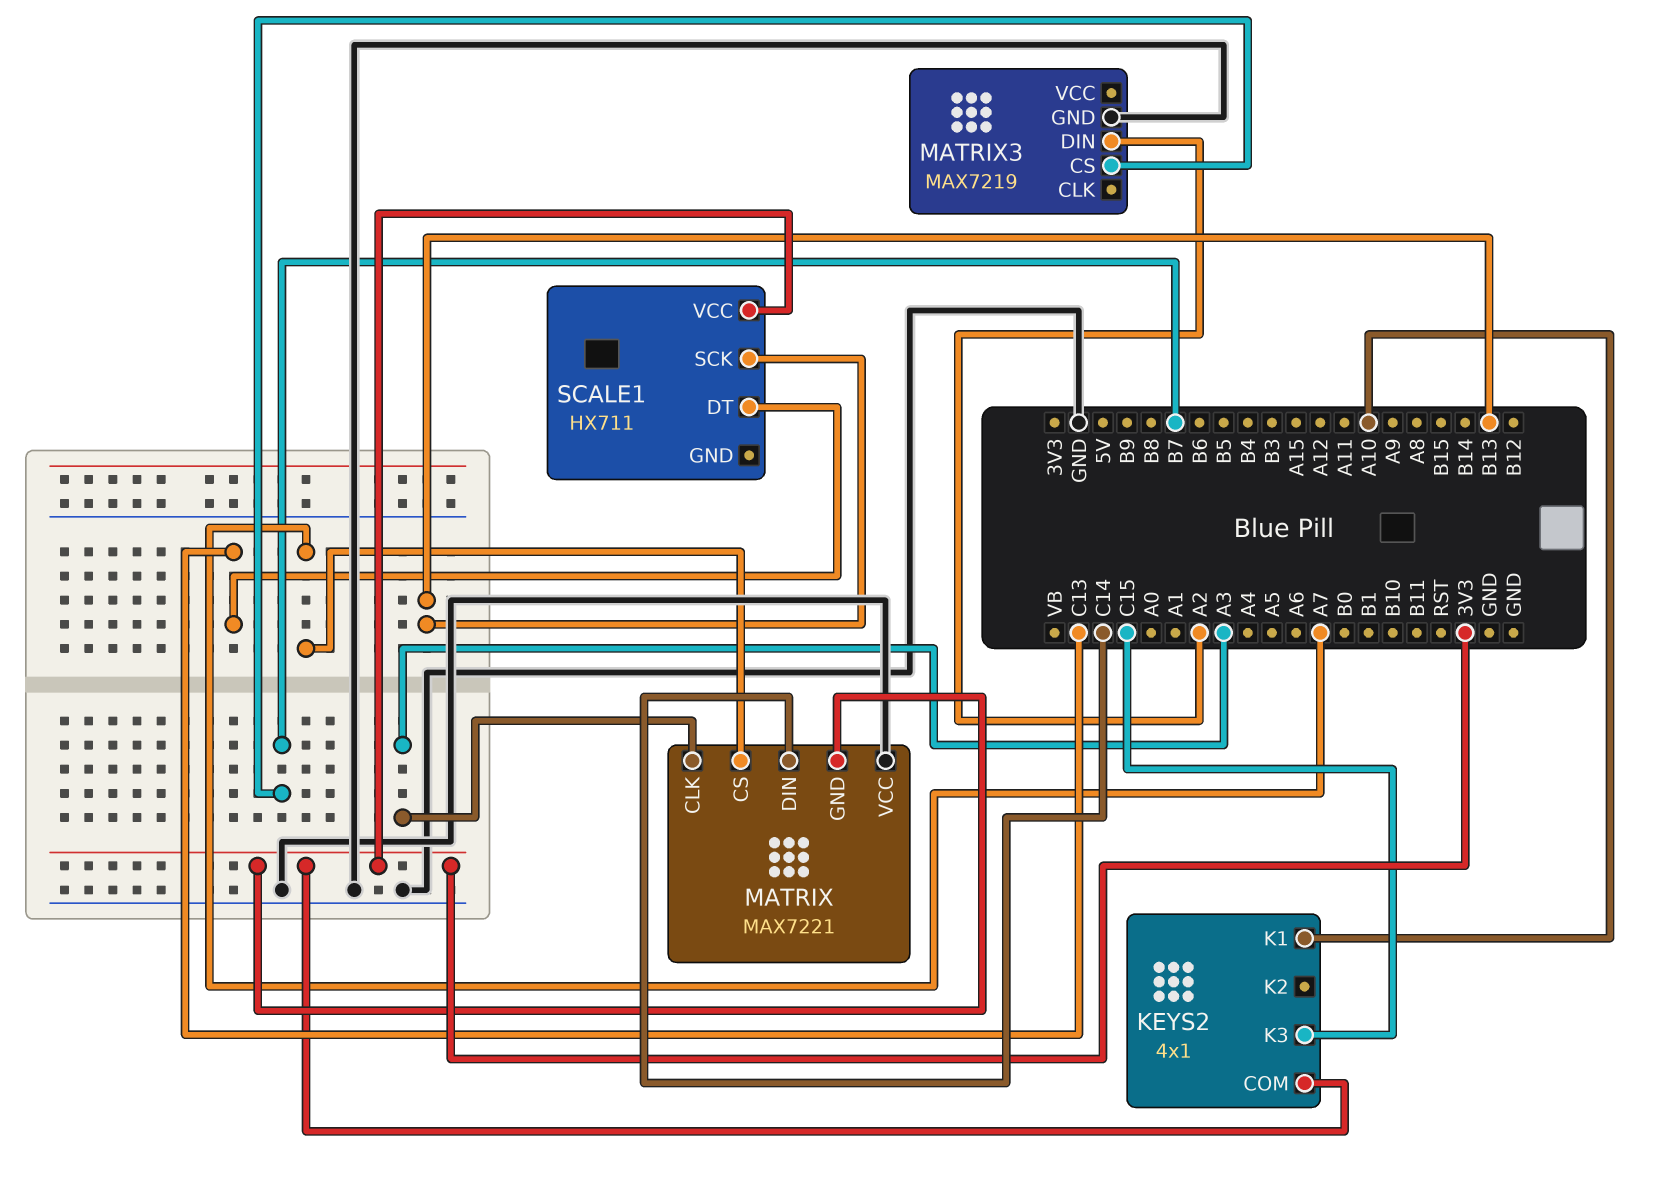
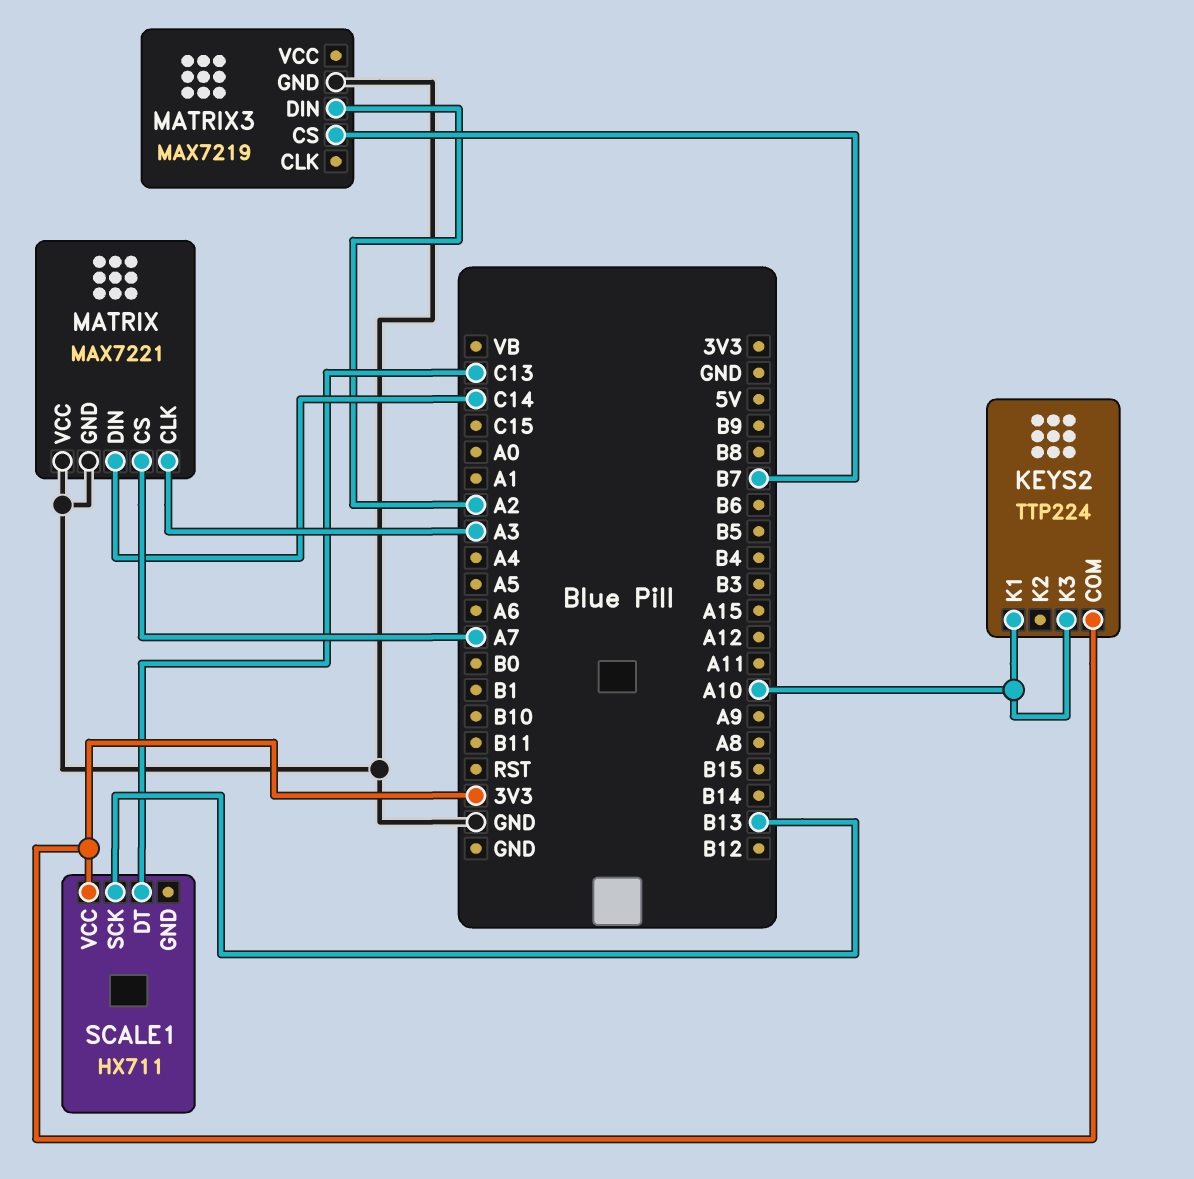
KEYS2: 4x1 -> TTP224
KEYS2 pin K3: C15 -> A10
MATRIX pin GND: 3V3 -> GND

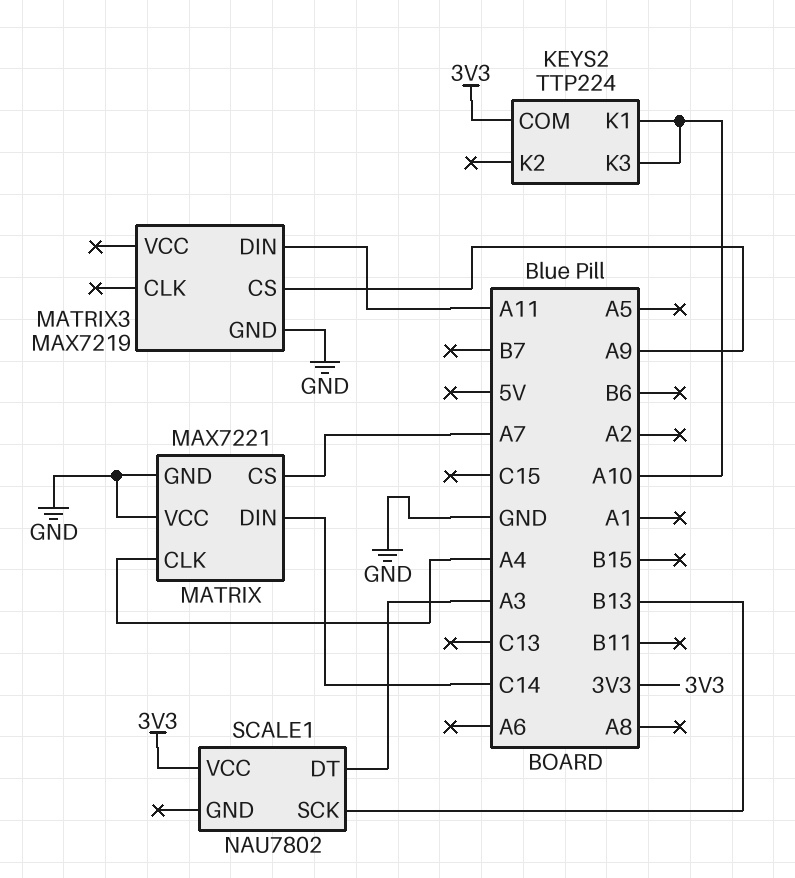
MATRIX pin CLK: A3 -> A4
MATRIX3 pin CS: B7 -> A9
MATRIX3 pin DIN: A2 -> A11
SCALE1: HX711 -> NAU7802
SCALE1 pin DT: C13 -> A3

